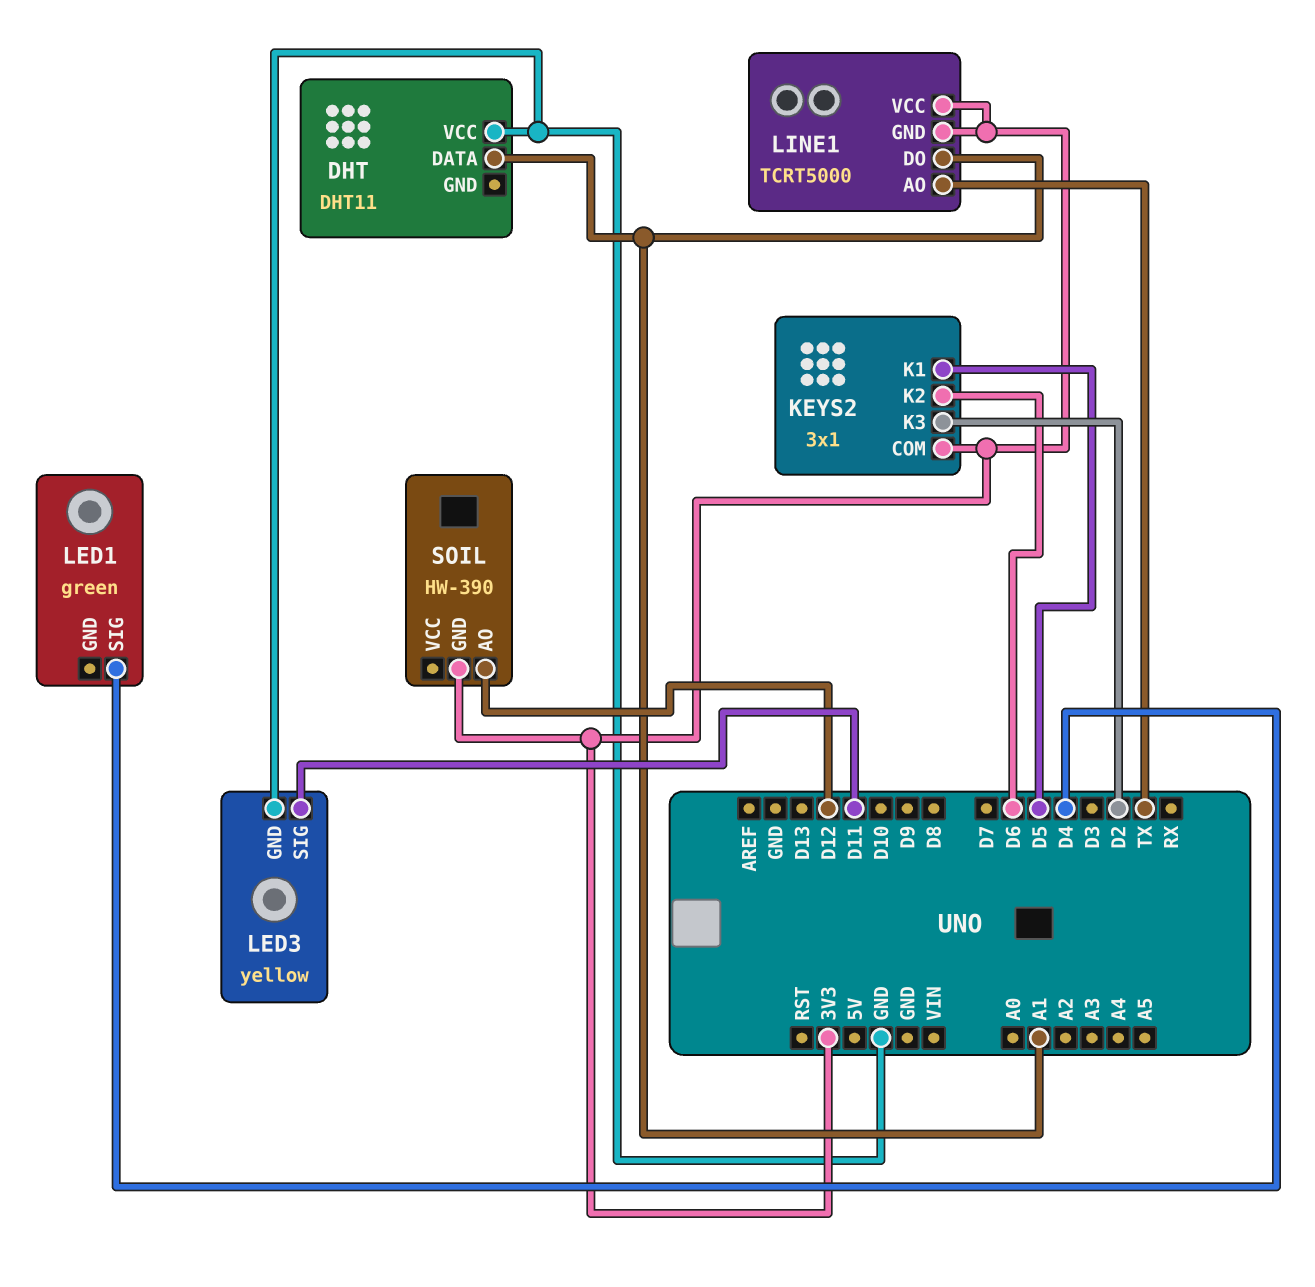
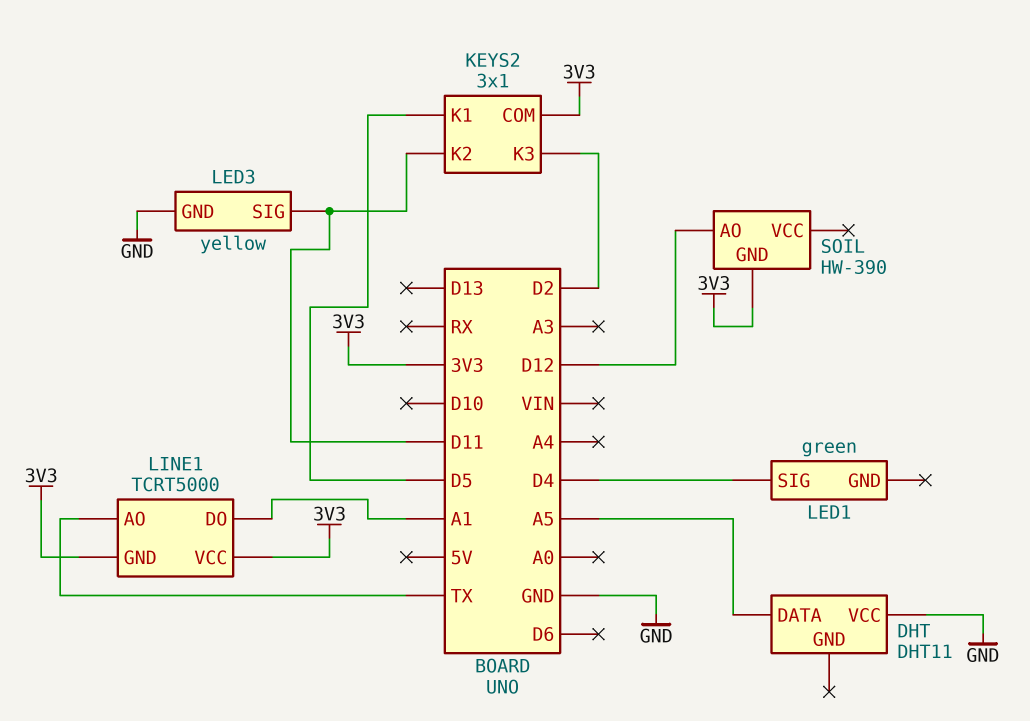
DHT pin DATA: A1 -> A5
KEYS2 pin K2: D6 -> D11

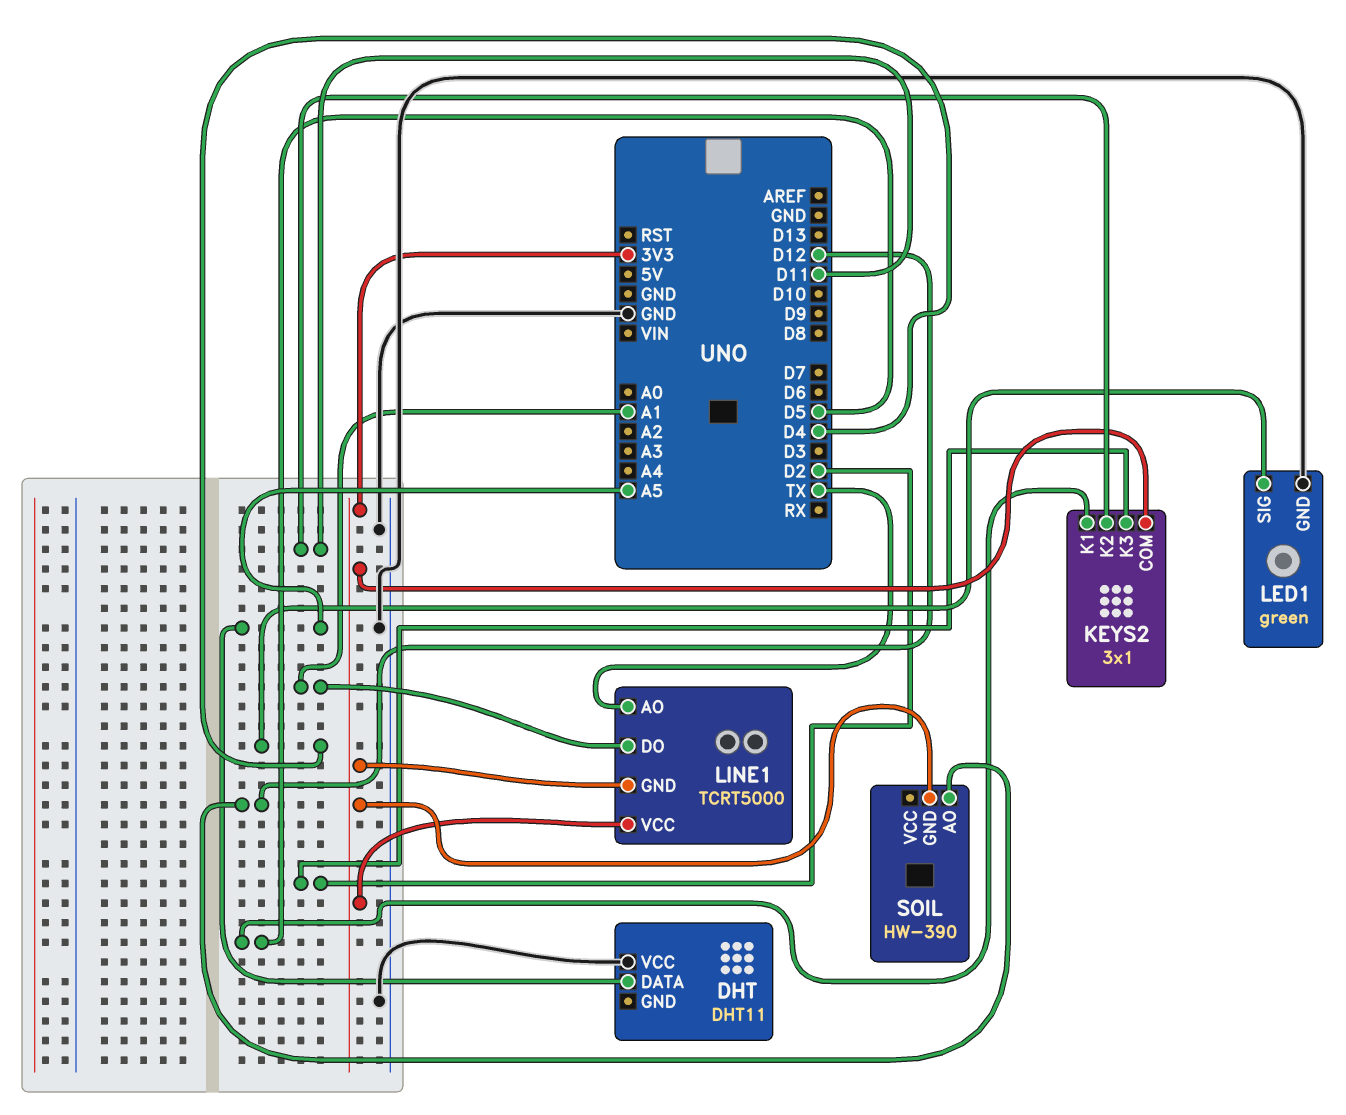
LED1 pin GND: none -> GND
LED3: yellow -> none
LED3 pin GND: GND -> none
LED3 pin SIG: D11 -> none

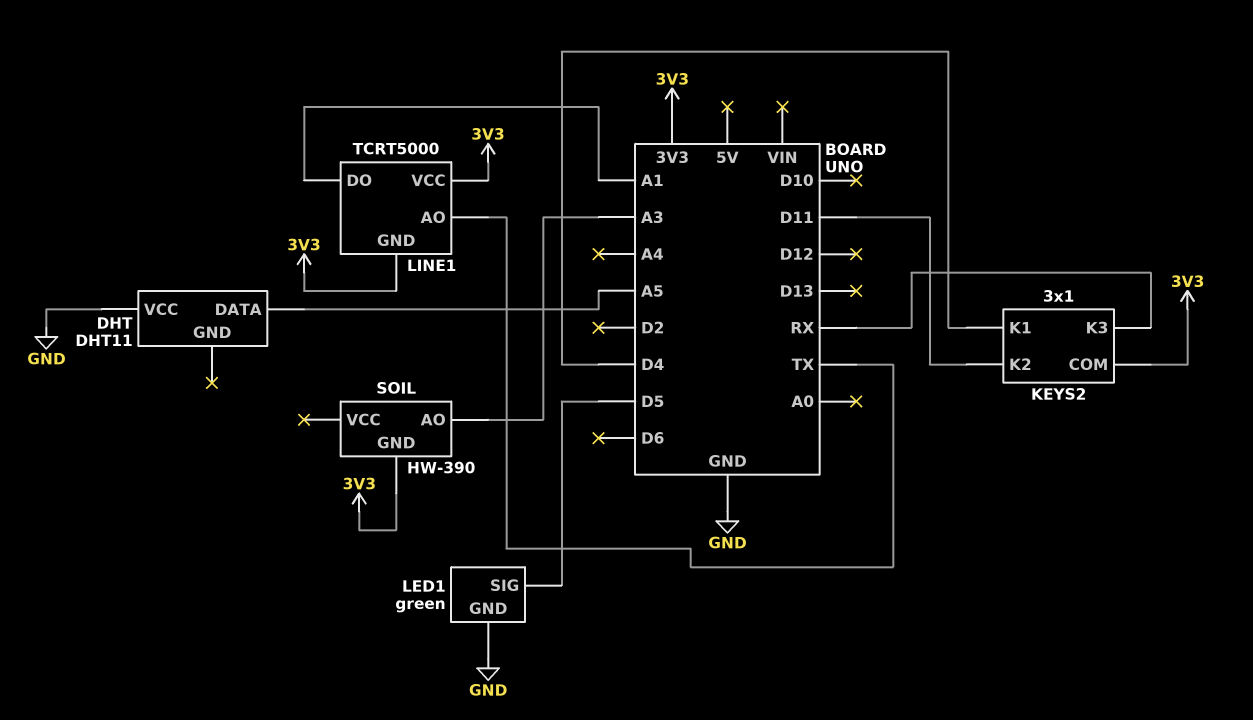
KEYS2 pin K1: D5 -> D4
KEYS2 pin K3: D2 -> RX
LED1 pin SIG: D4 -> D5
SOIL pin AO: D12 -> A3

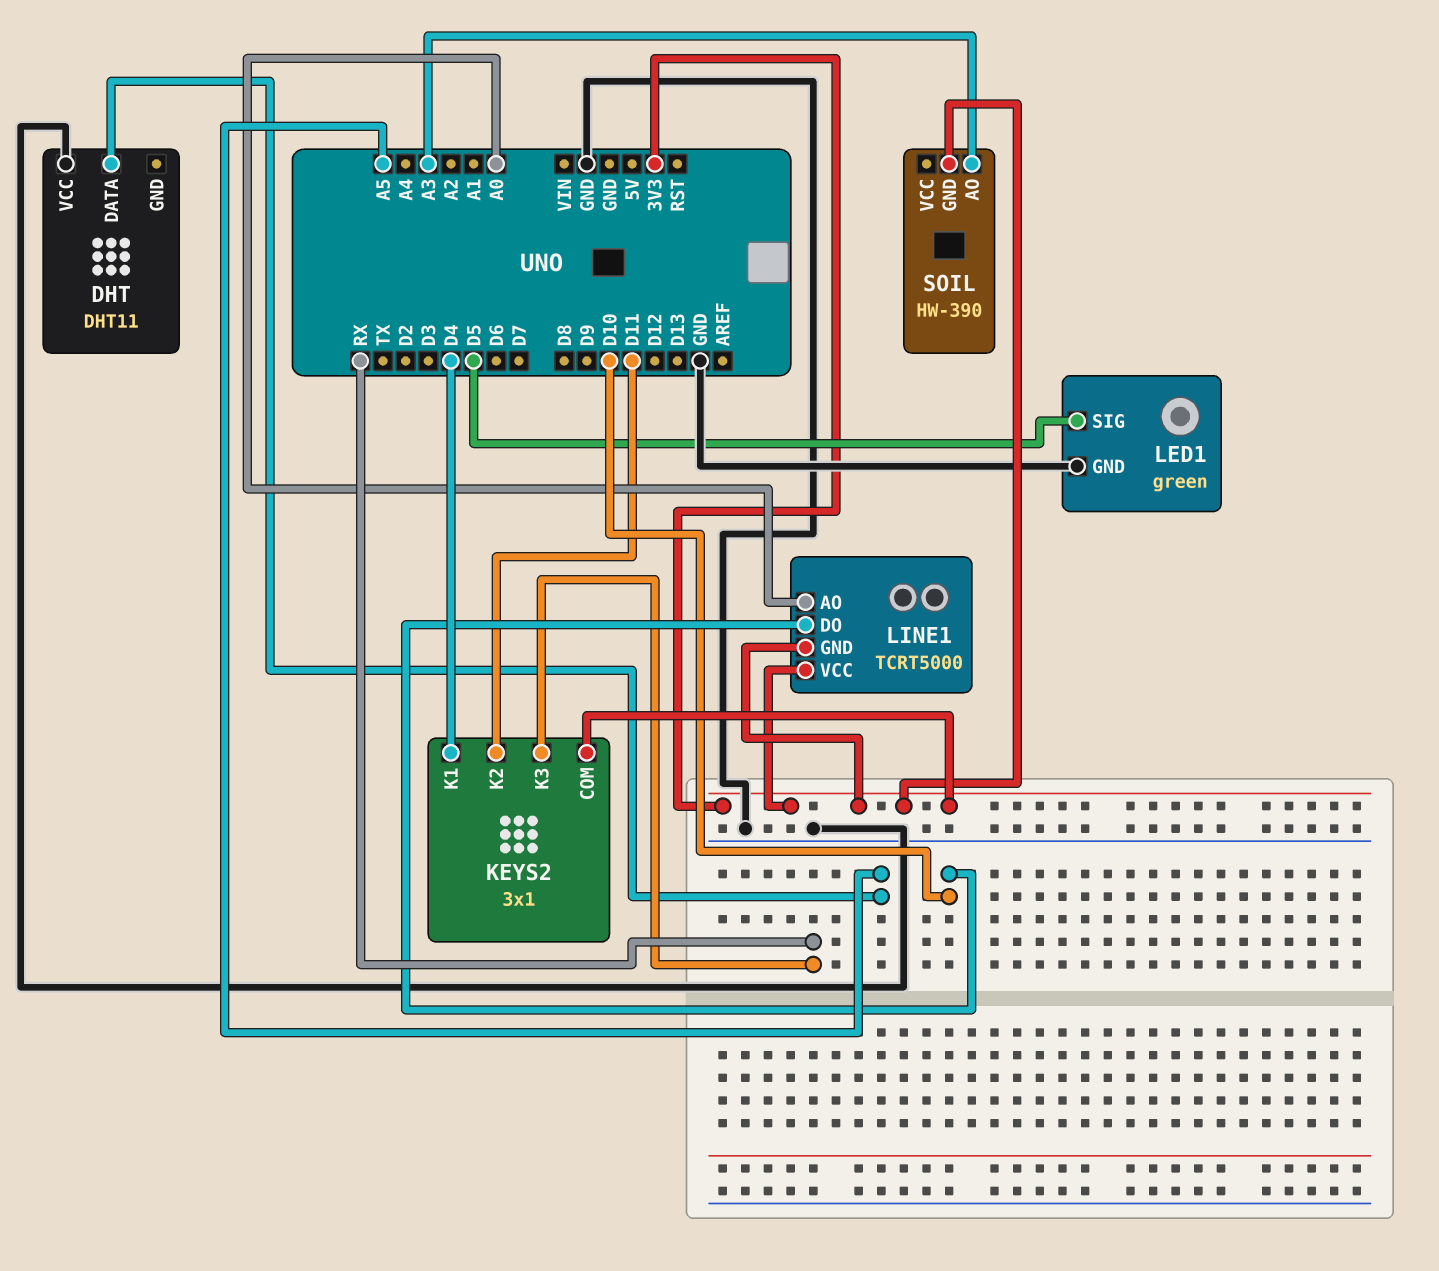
LINE1 pin AO: TX -> A0
LINE1 pin DO: A1 -> D10

